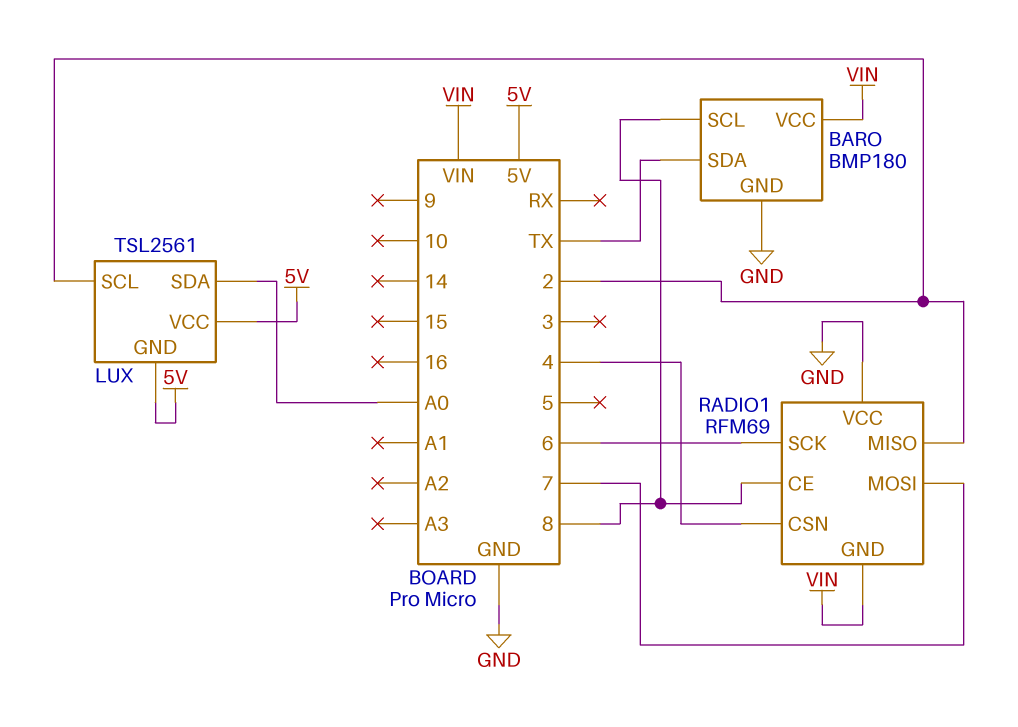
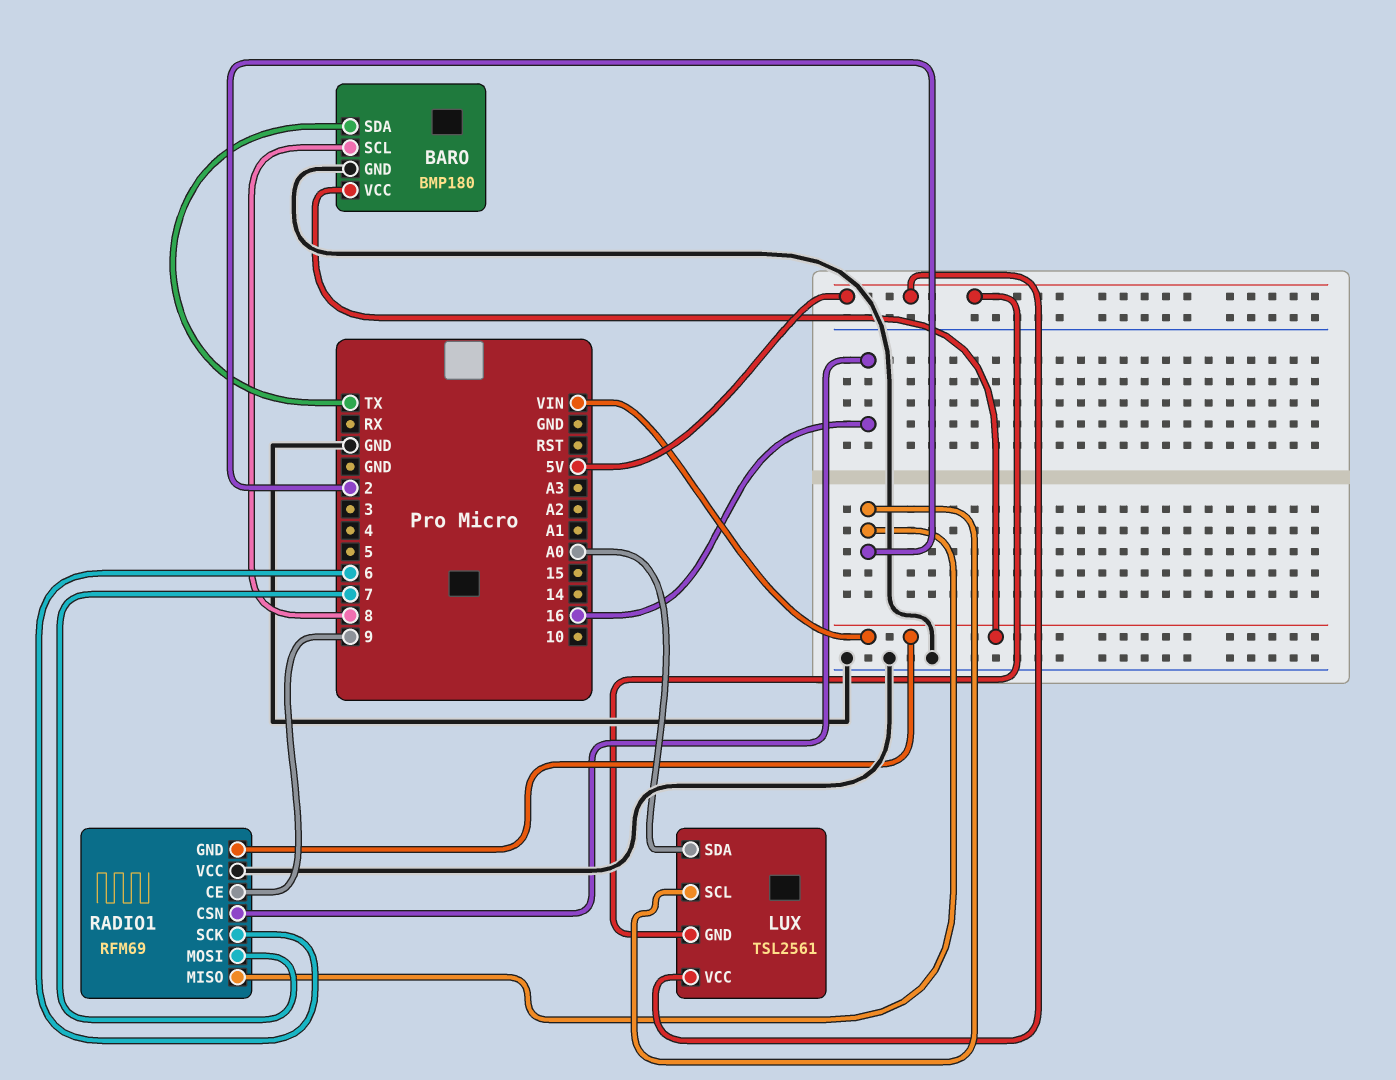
RADIO1 pin CE: 8 -> 9
RADIO1 pin CSN: 4 -> 16

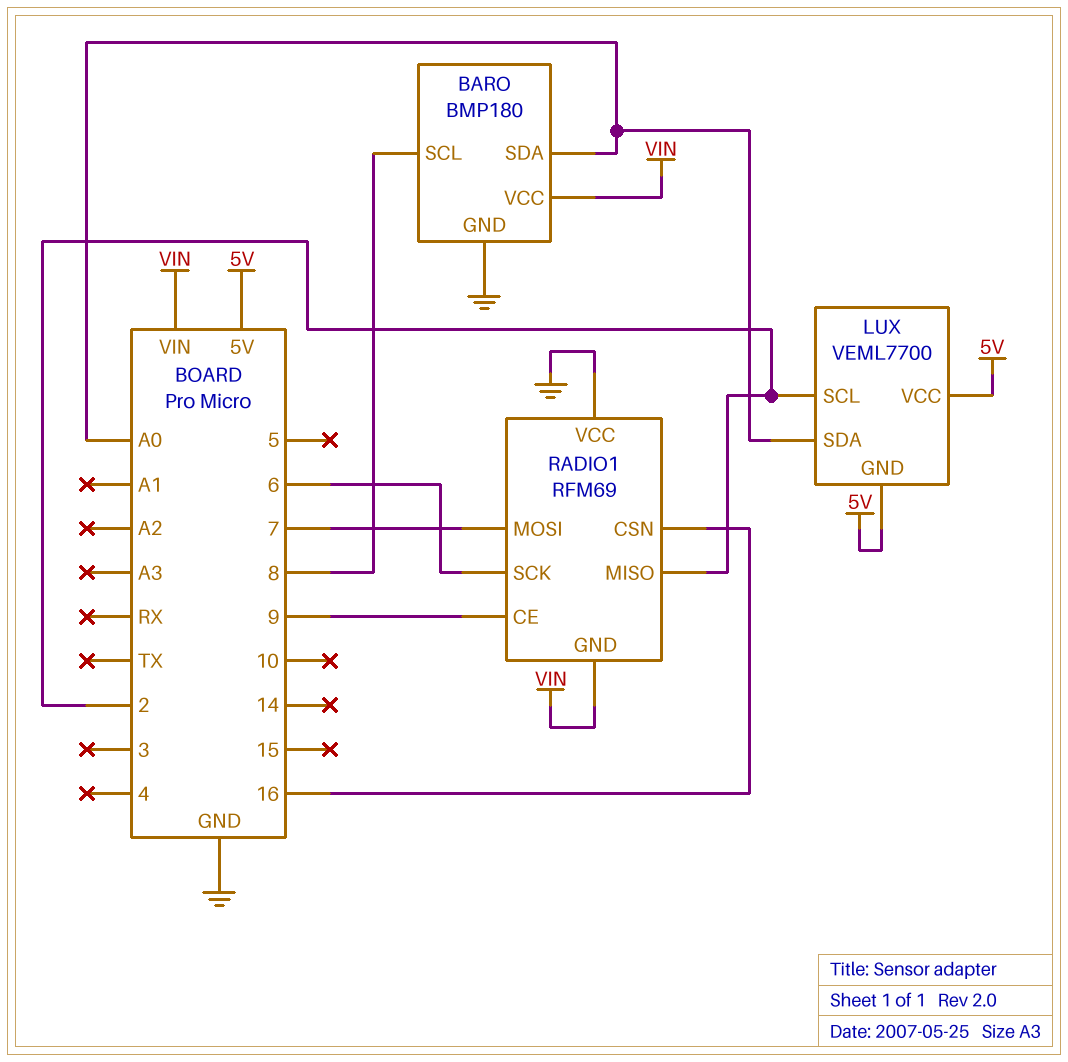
BARO pin SDA: TX -> A0
LUX: TSL2561 -> VEML7700

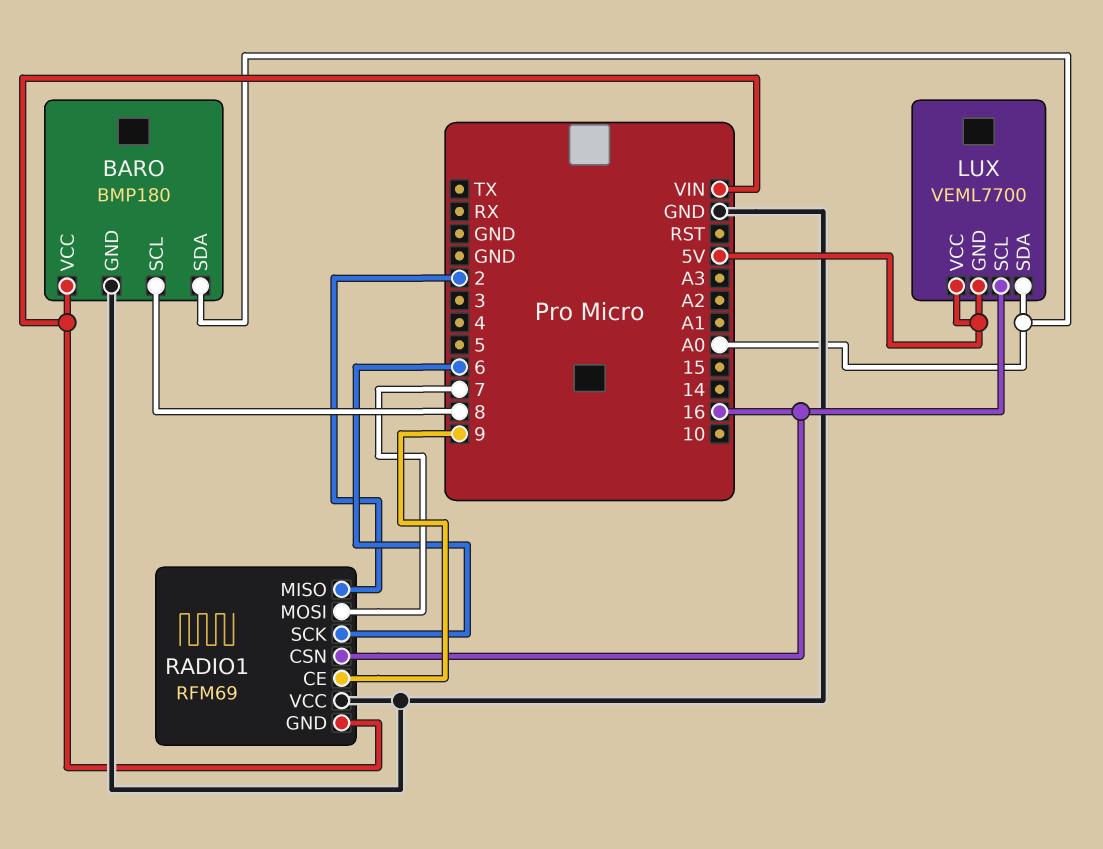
LUX pin SCL: 2 -> 16

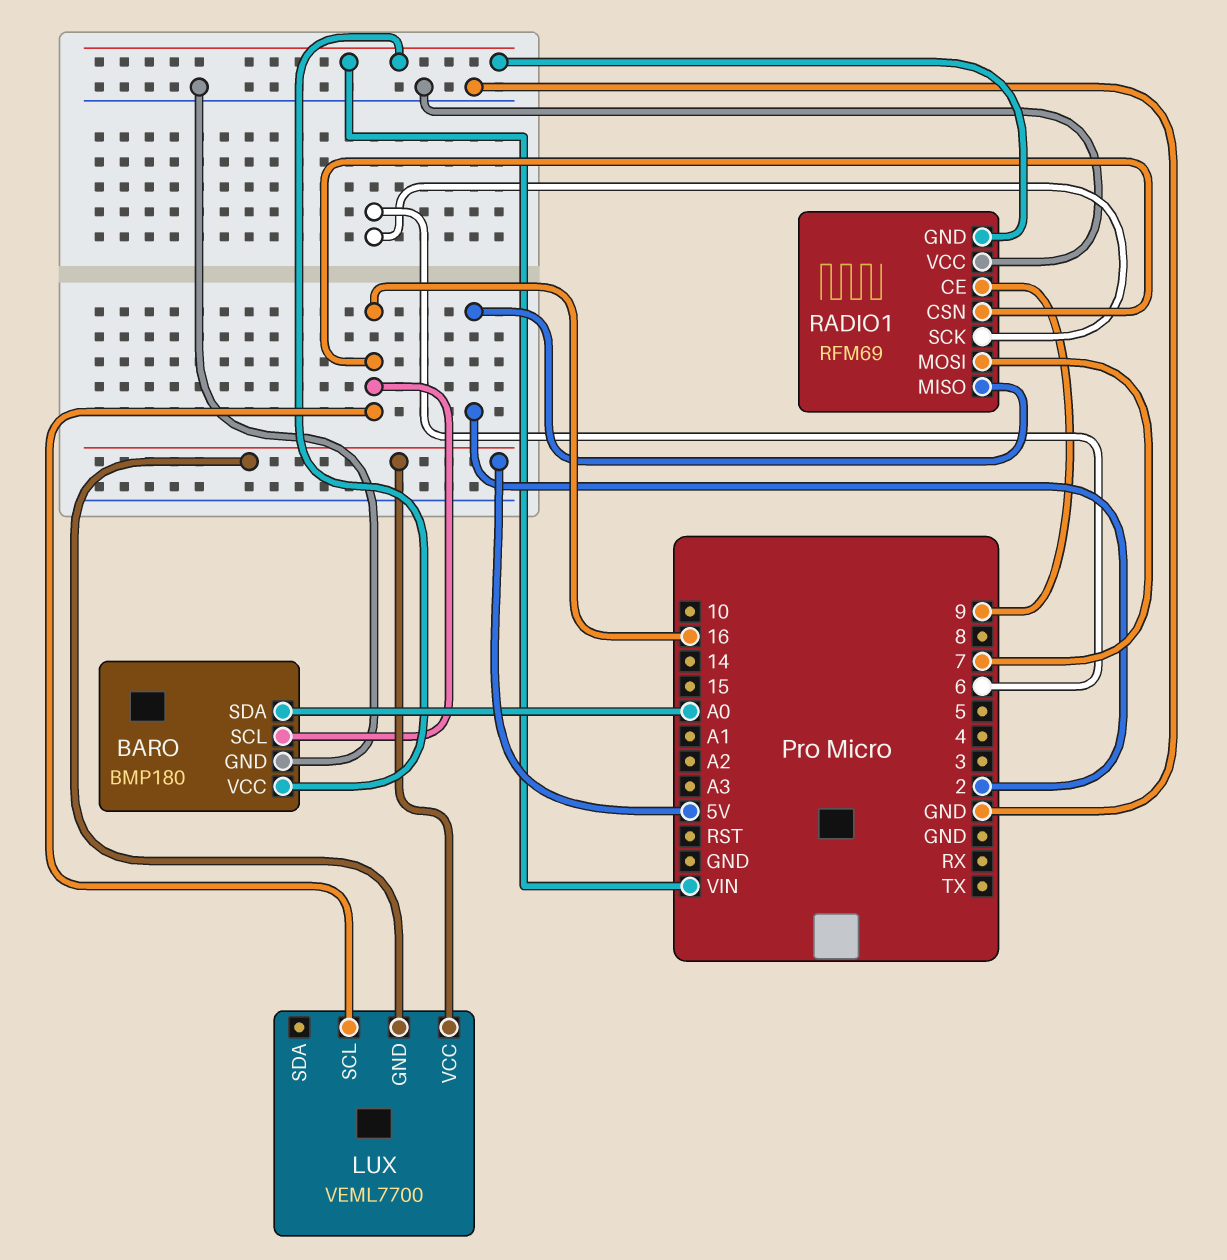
BARO pin SCL: 8 -> 16
LUX pin SDA: A0 -> none

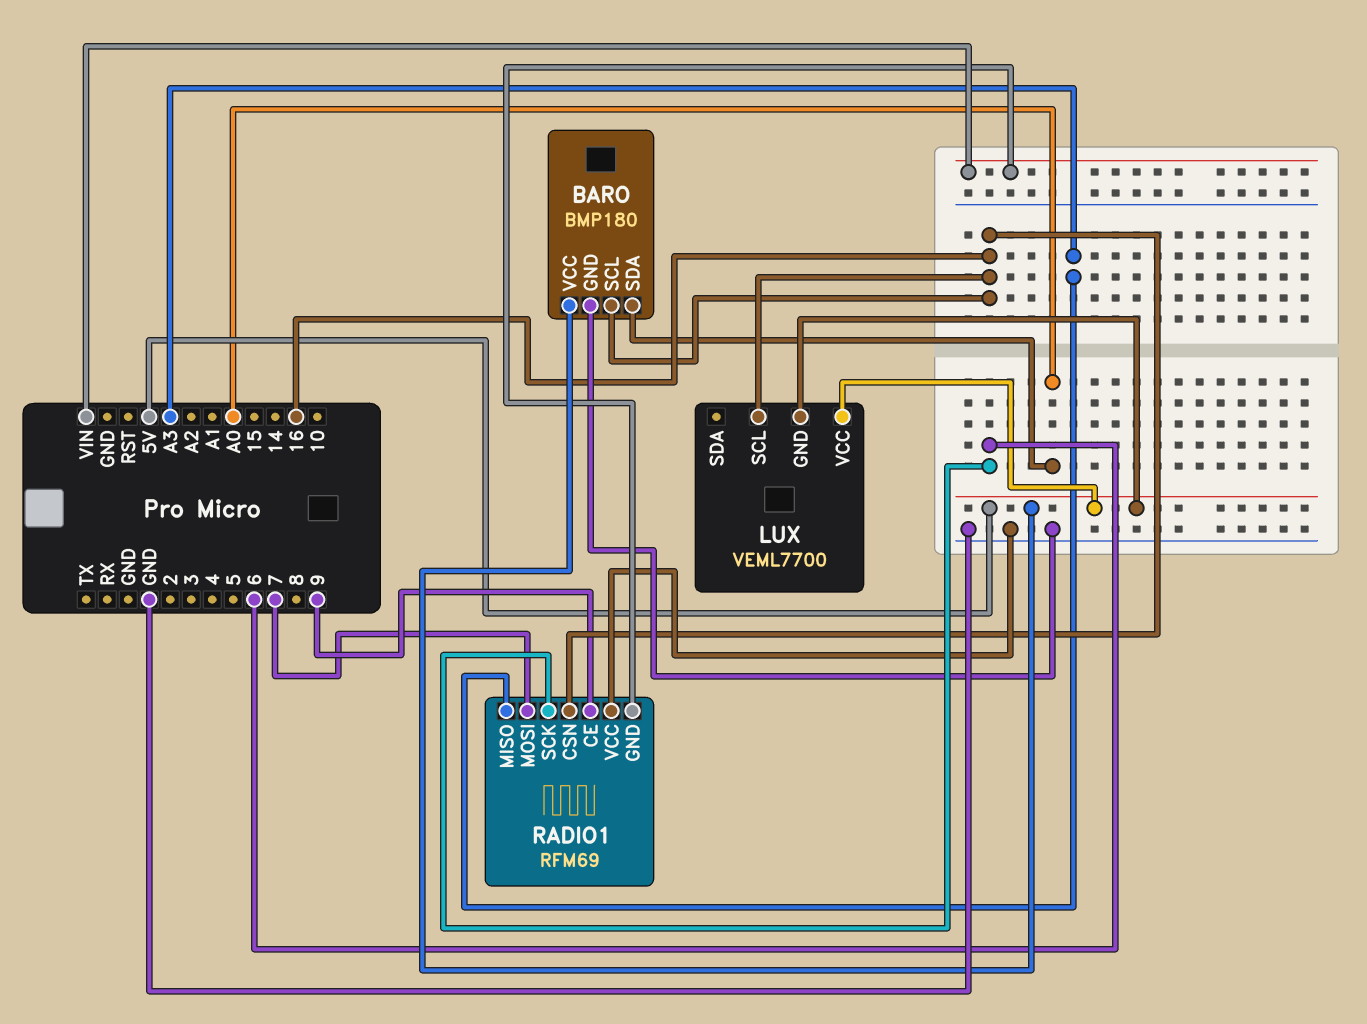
BARO pin VCC: VIN -> 5V
RADIO1 pin MISO: 2 -> A3

